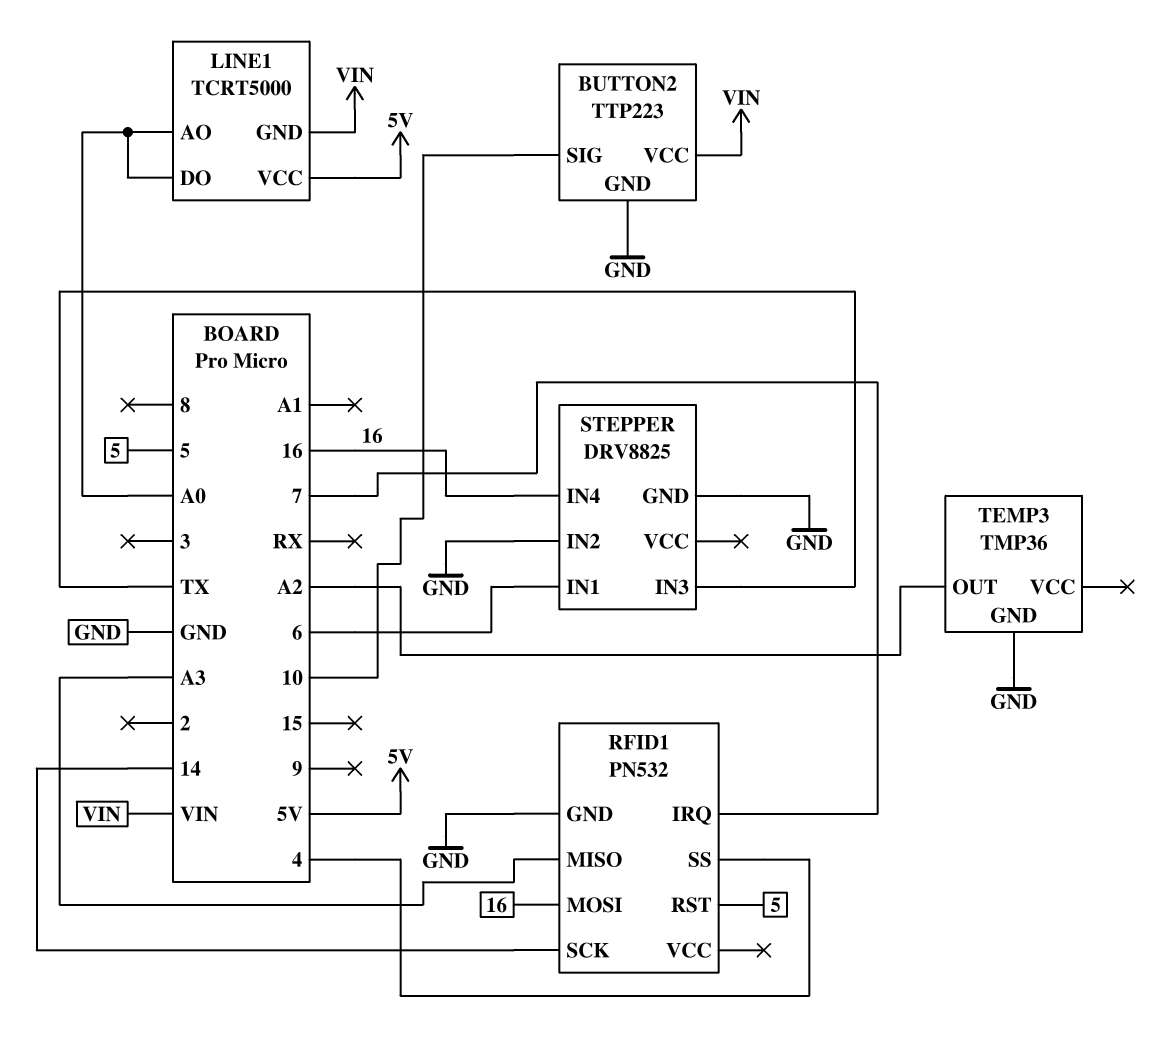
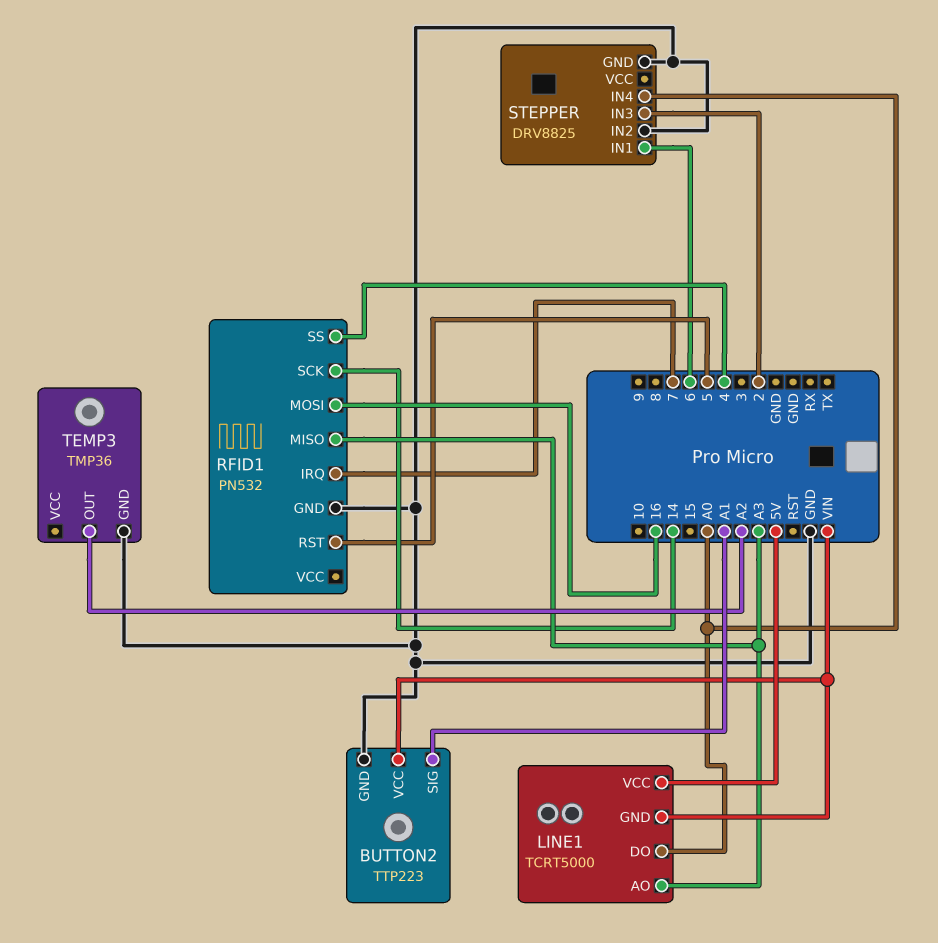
BUTTON2 pin SIG: 10 -> A1
LINE1 pin AO: A0 -> A3
STEPPER pin IN3: TX -> 2
STEPPER pin IN4: 16 -> A0

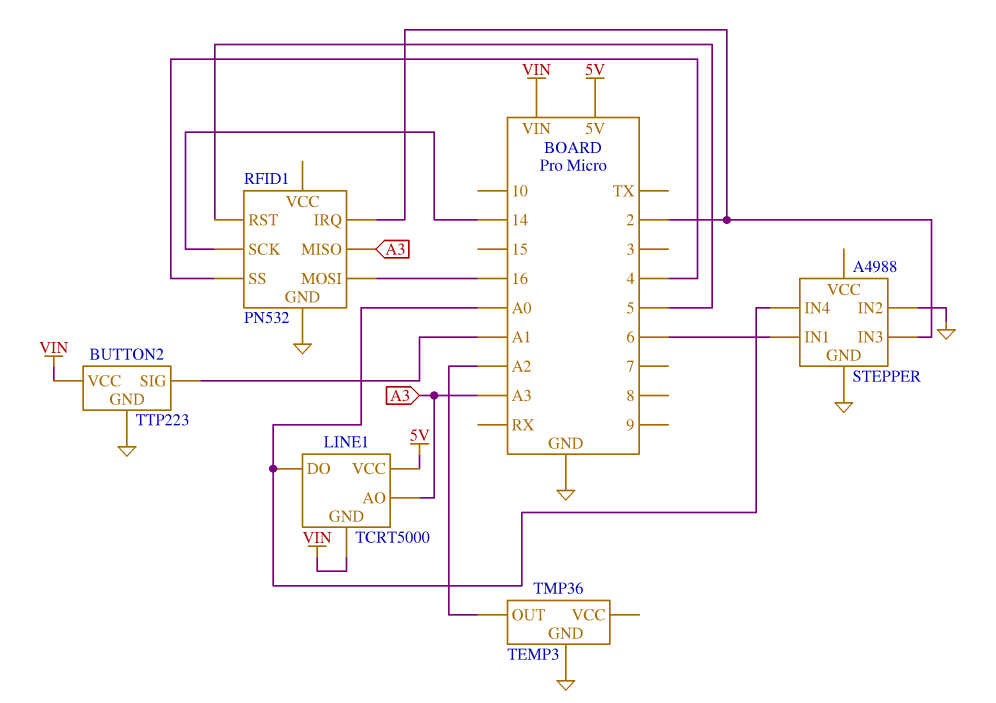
RFID1 pin IRQ: 7 -> 2
STEPPER: DRV8825 -> A4988

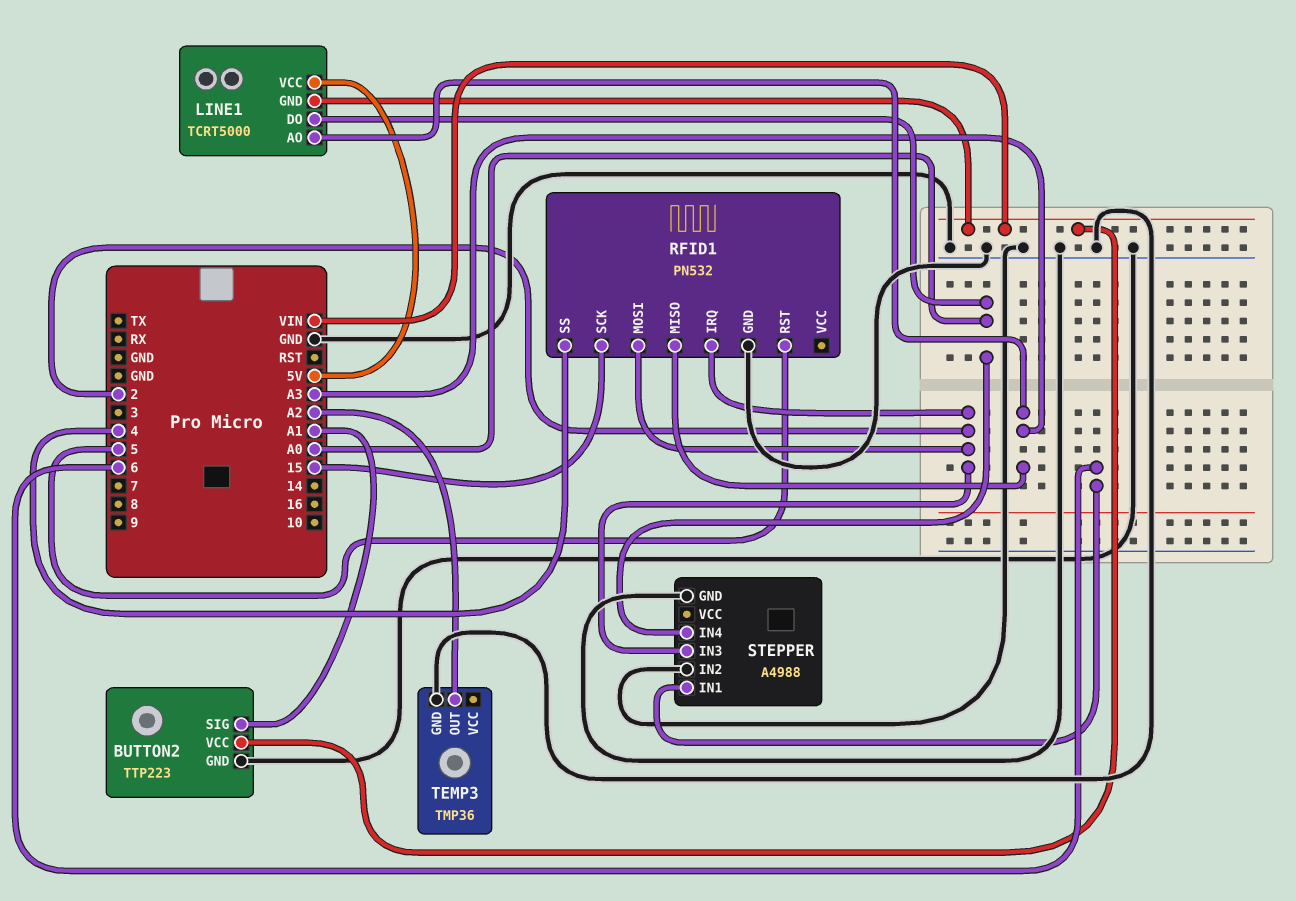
RFID1 pin MOSI: 16 -> 2
RFID1 pin SCK: 14 -> 15

